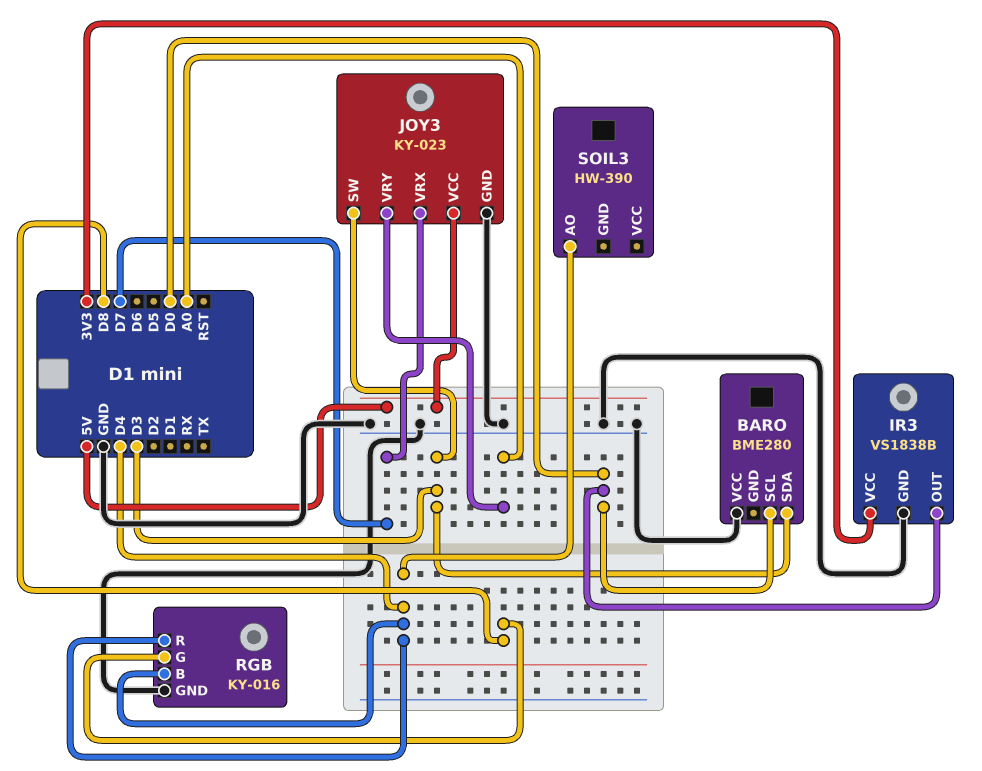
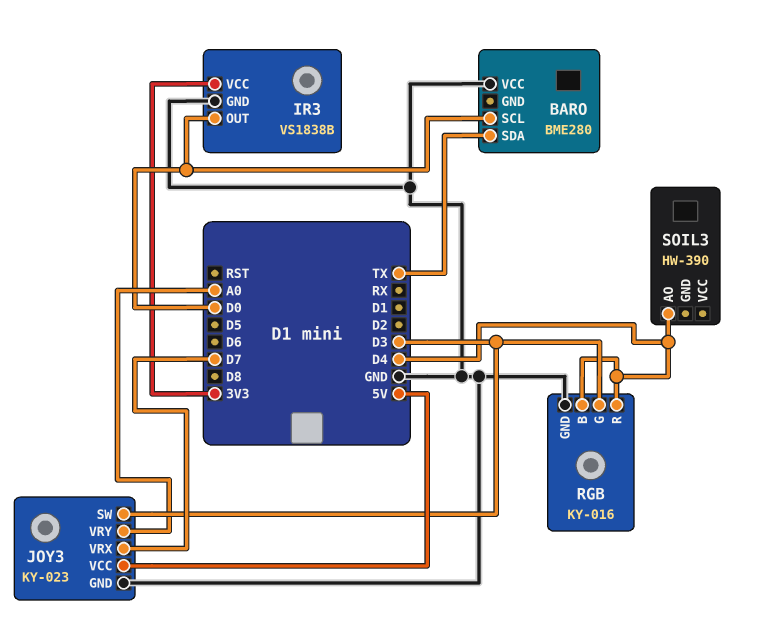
BARO pin SDA: D3 -> TX
RGB pin G: D8 -> D3

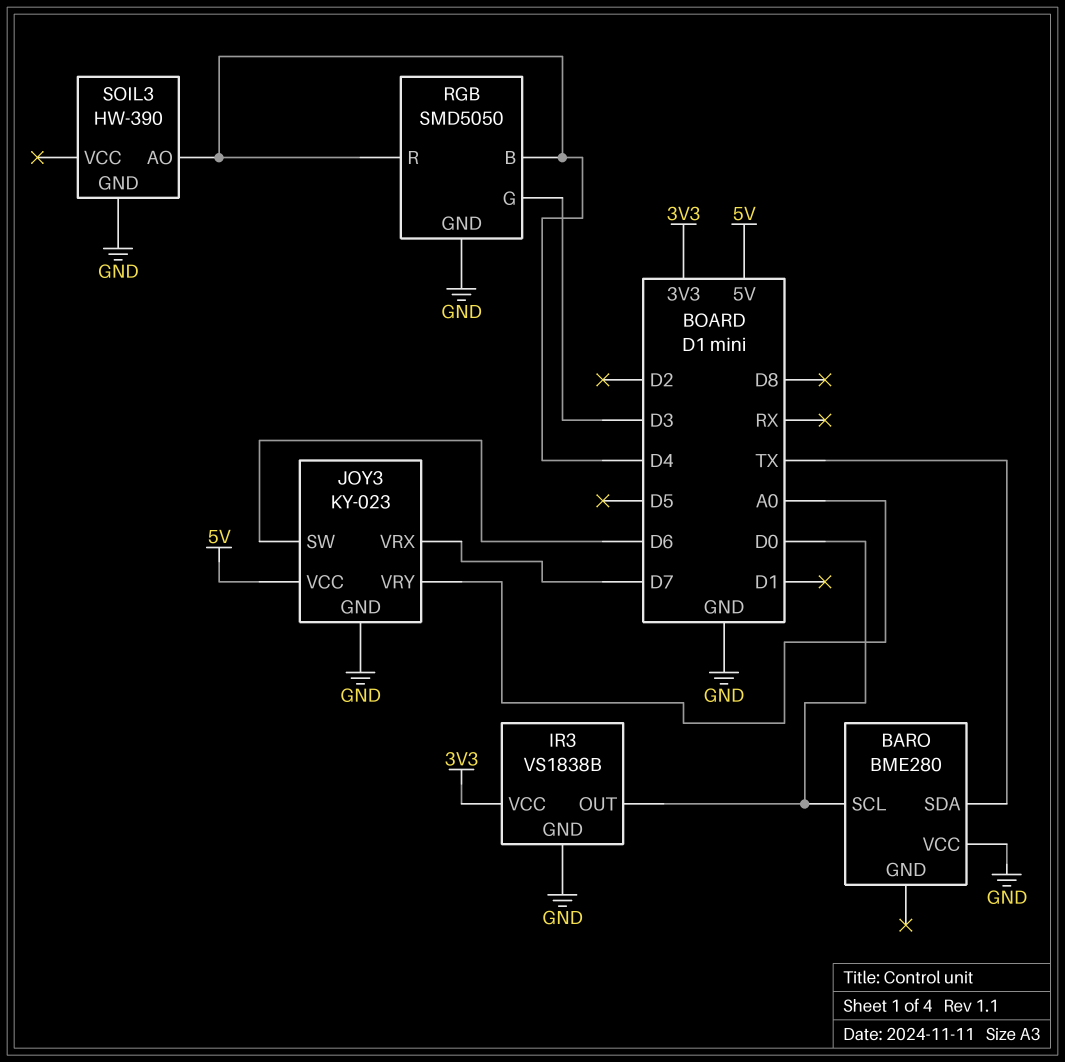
JOY3 pin SW: D3 -> D6
RGB: KY-016 -> SMD5050
SOIL3 pin GND: none -> GND

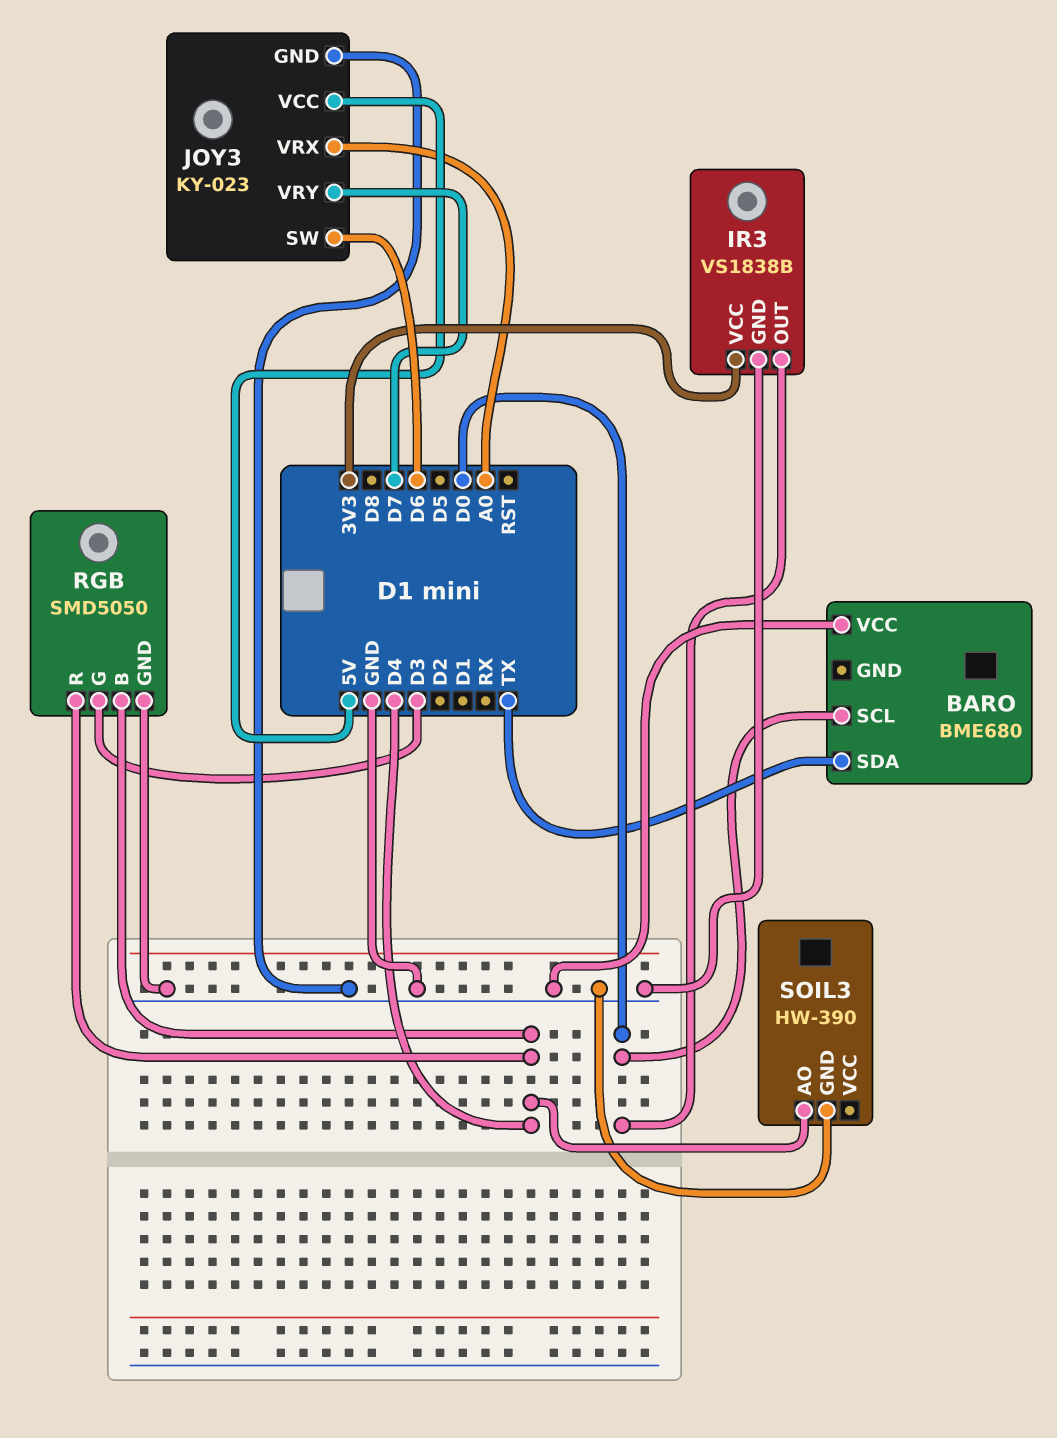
BARO: BME280 -> BME680
JOY3 pin VRX: D7 -> A0
JOY3 pin VRY: A0 -> D7

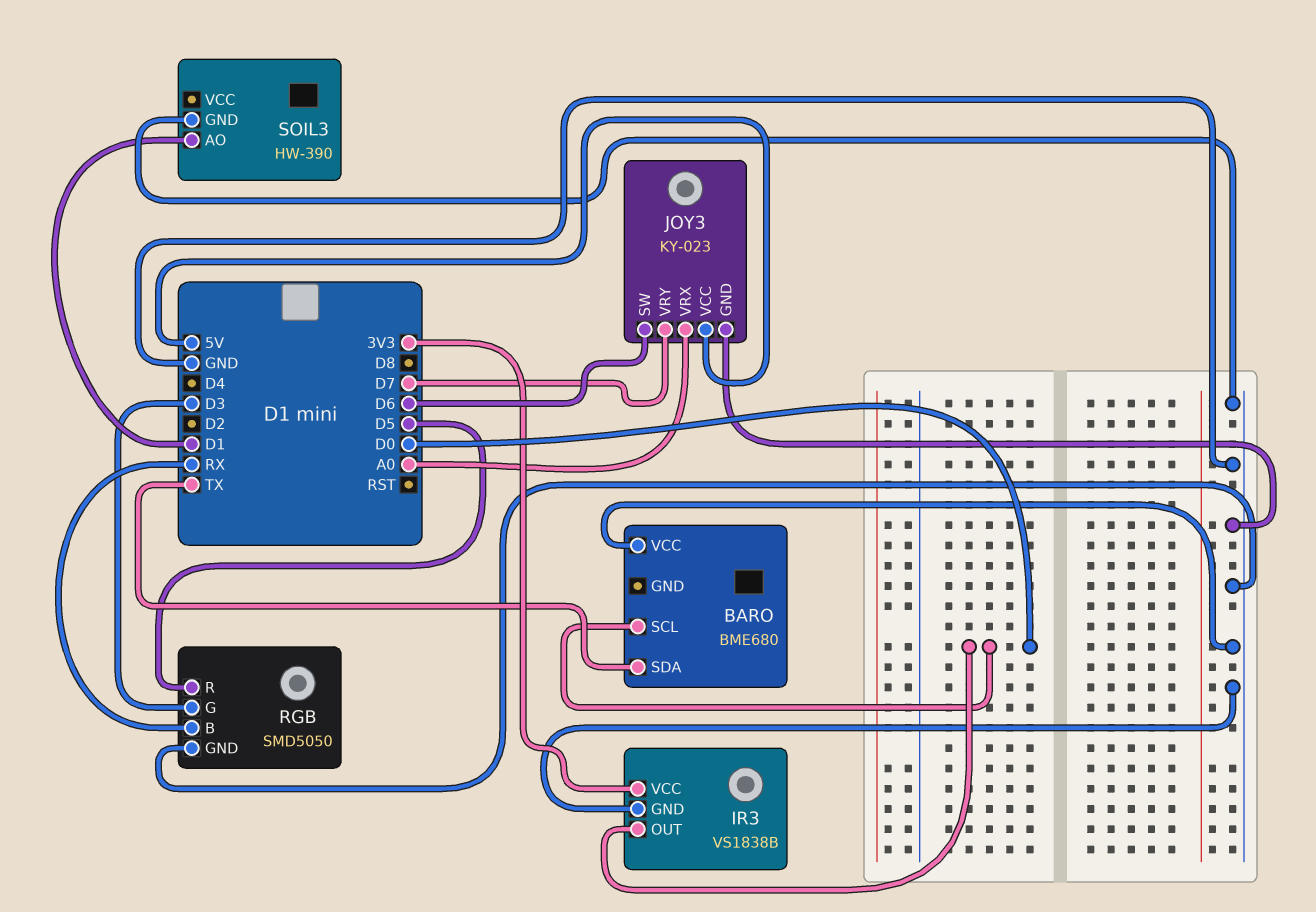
RGB pin B: D4 -> RX
RGB pin R: D4 -> D5
SOIL3 pin AO: D4 -> D1

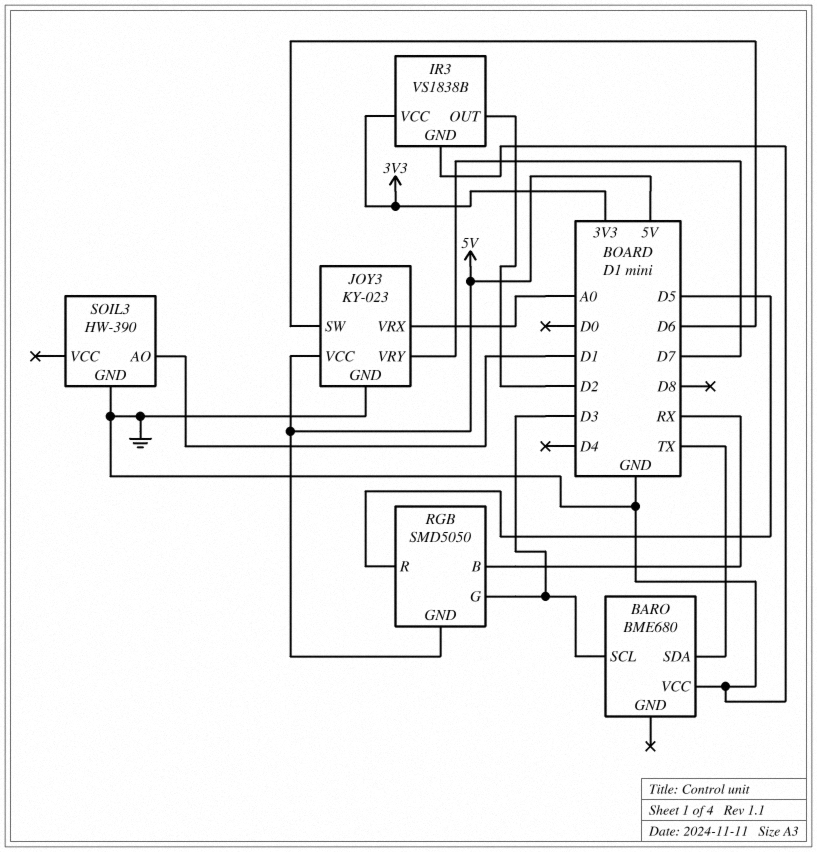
BARO pin SCL: D0 -> D3
IR3 pin OUT: D0 -> D2
RGB pin GND: GND -> 5V

